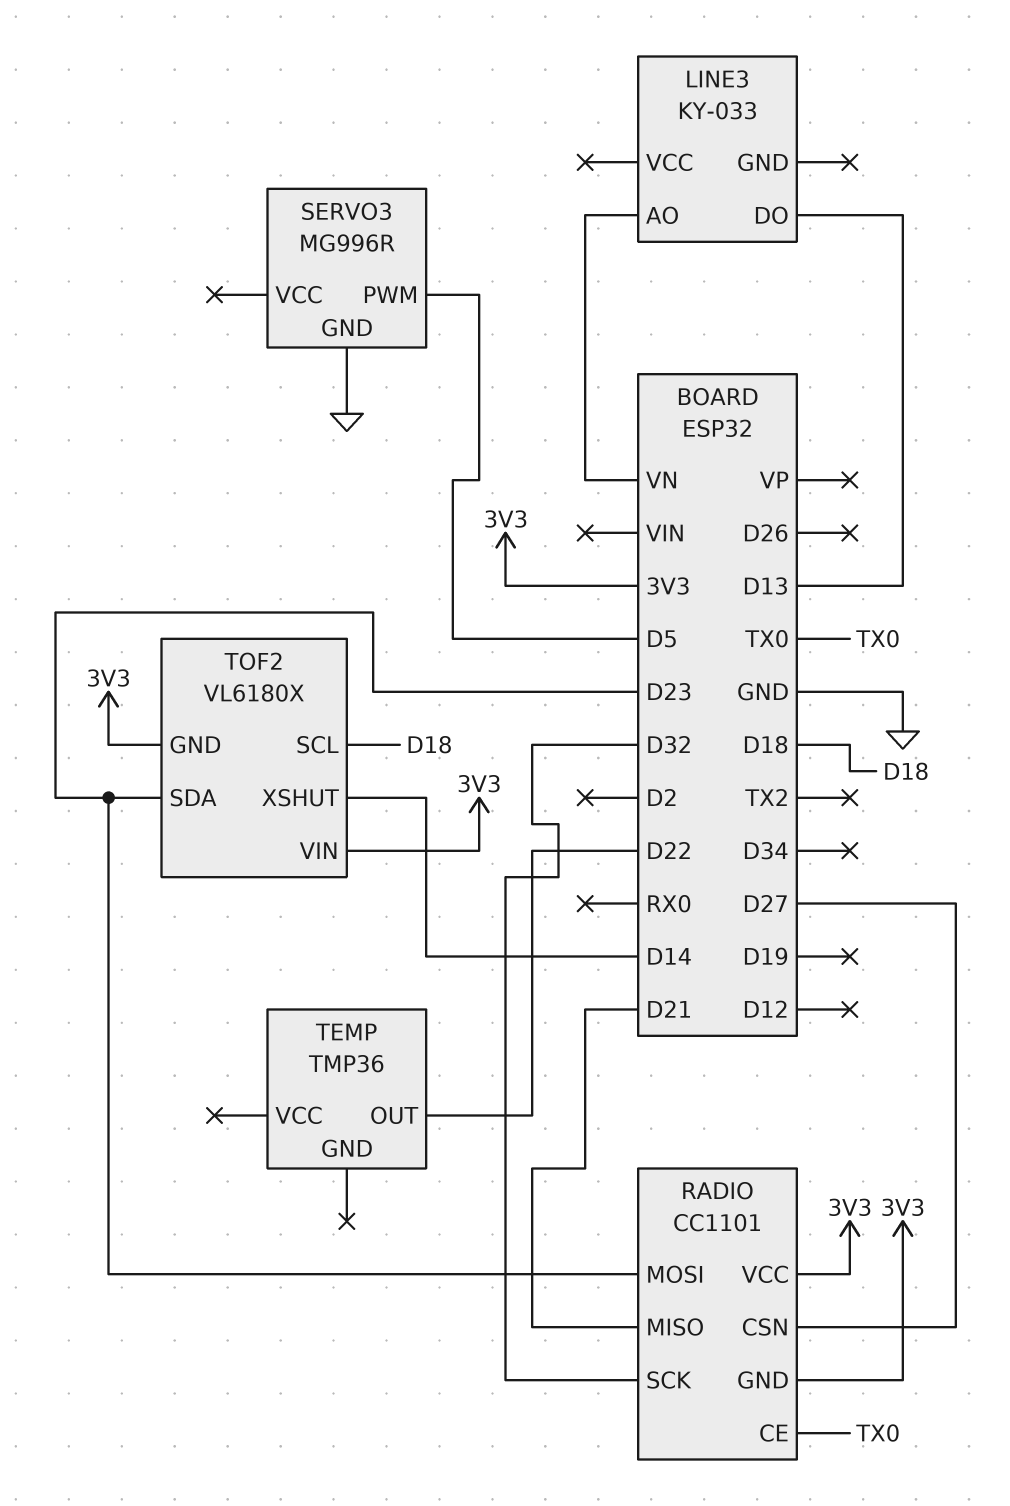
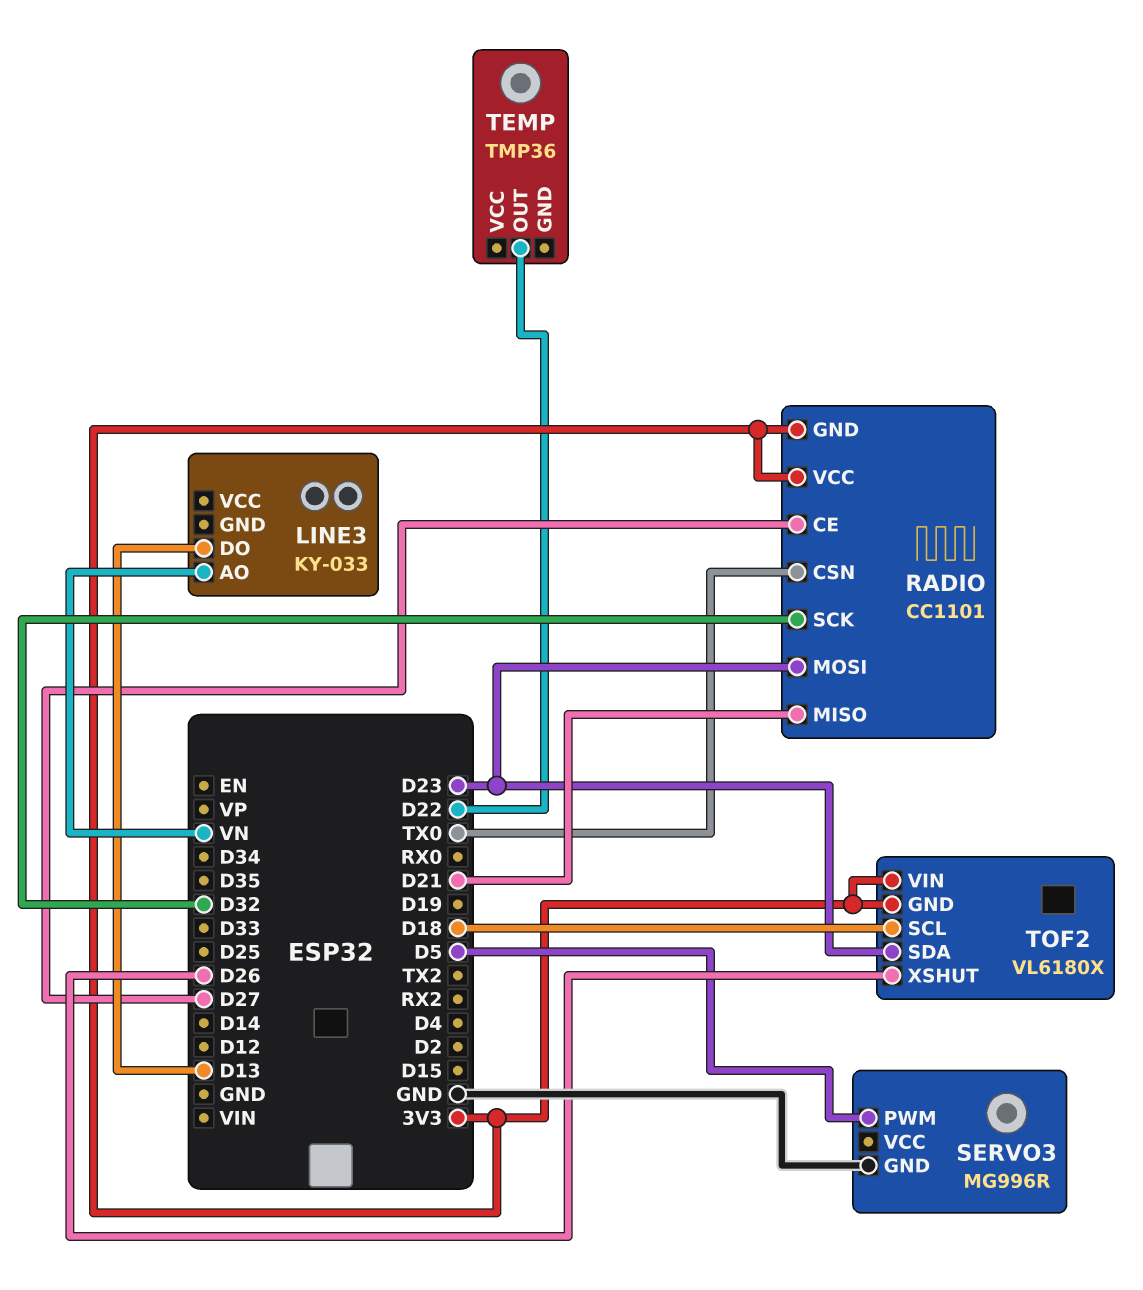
RADIO pin CE: TX0 -> D27
RADIO pin CSN: D27 -> TX0
TOF2 pin XSHUT: D14 -> D26

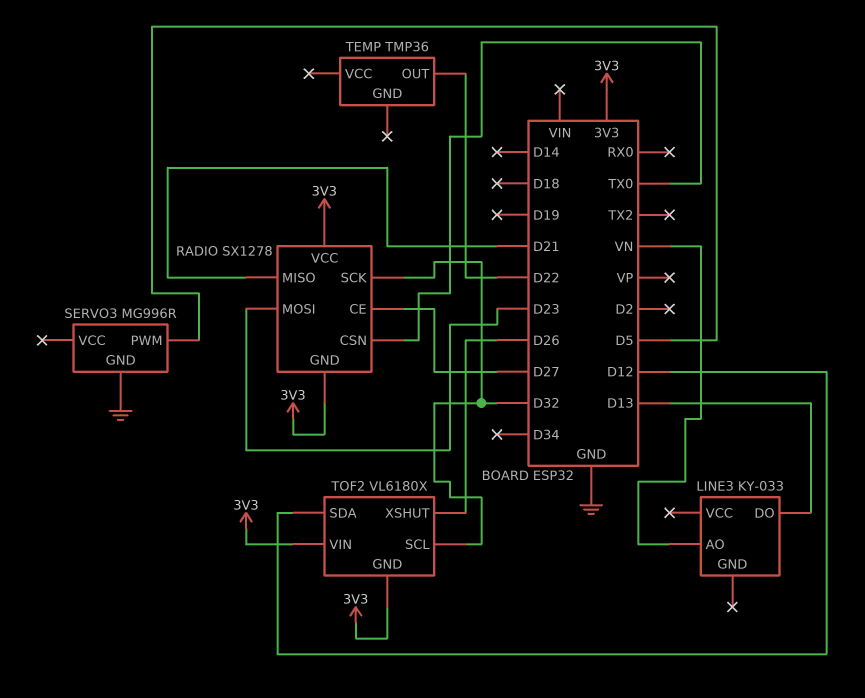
RADIO: CC1101 -> SX1278
TOF2 pin SCL: D18 -> D32
TOF2 pin SDA: D23 -> D12

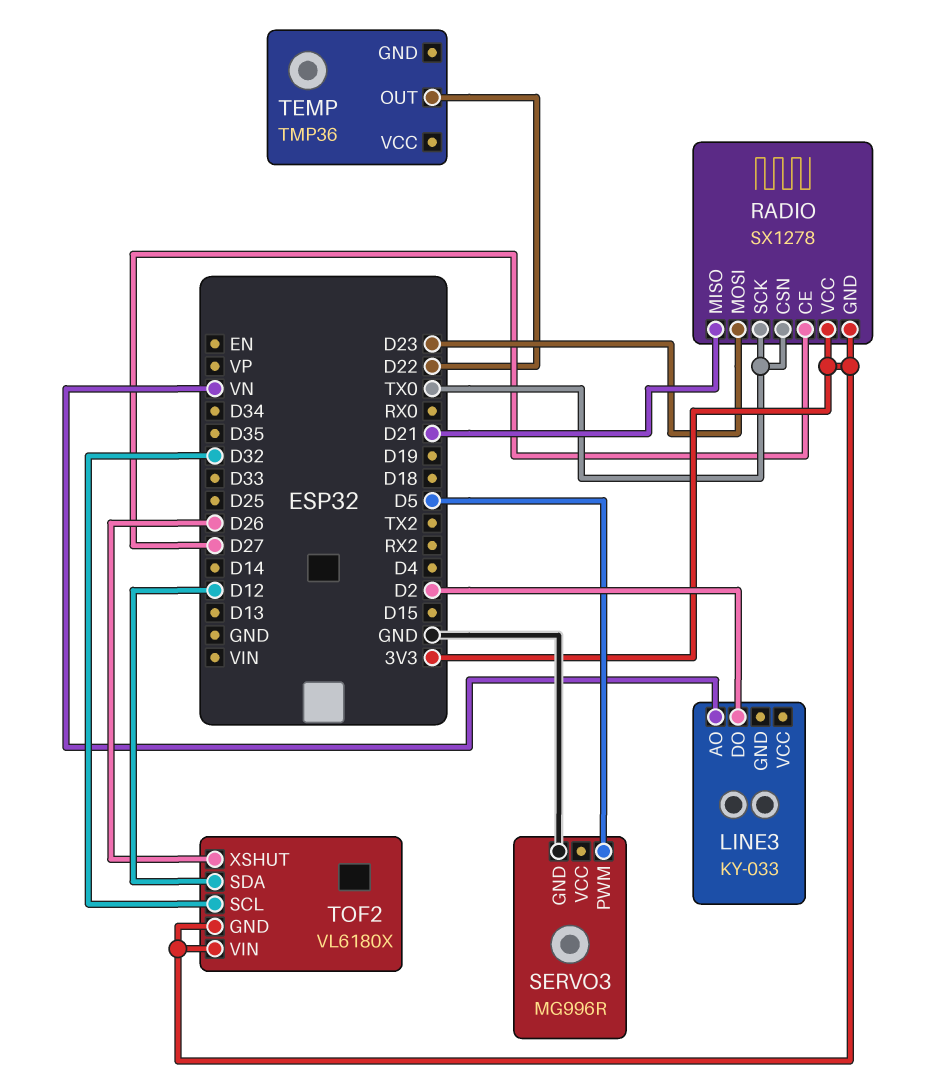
LINE3 pin DO: D13 -> D2
RADIO pin SCK: D32 -> TX0

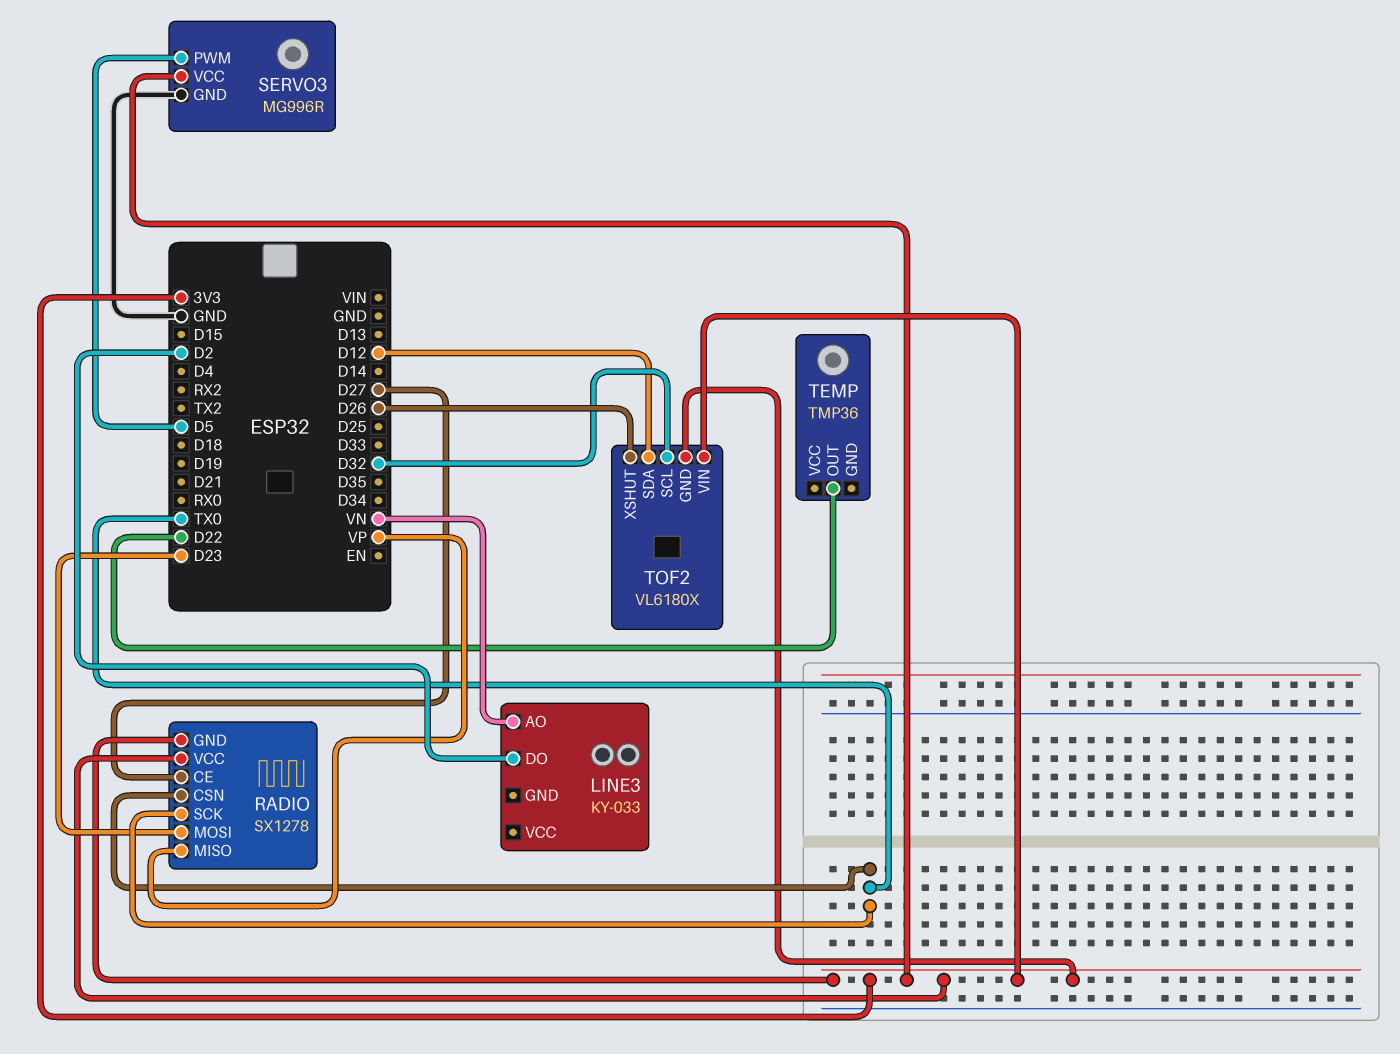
RADIO pin MISO: D21 -> VP
SERVO3 pin VCC: none -> 3V3

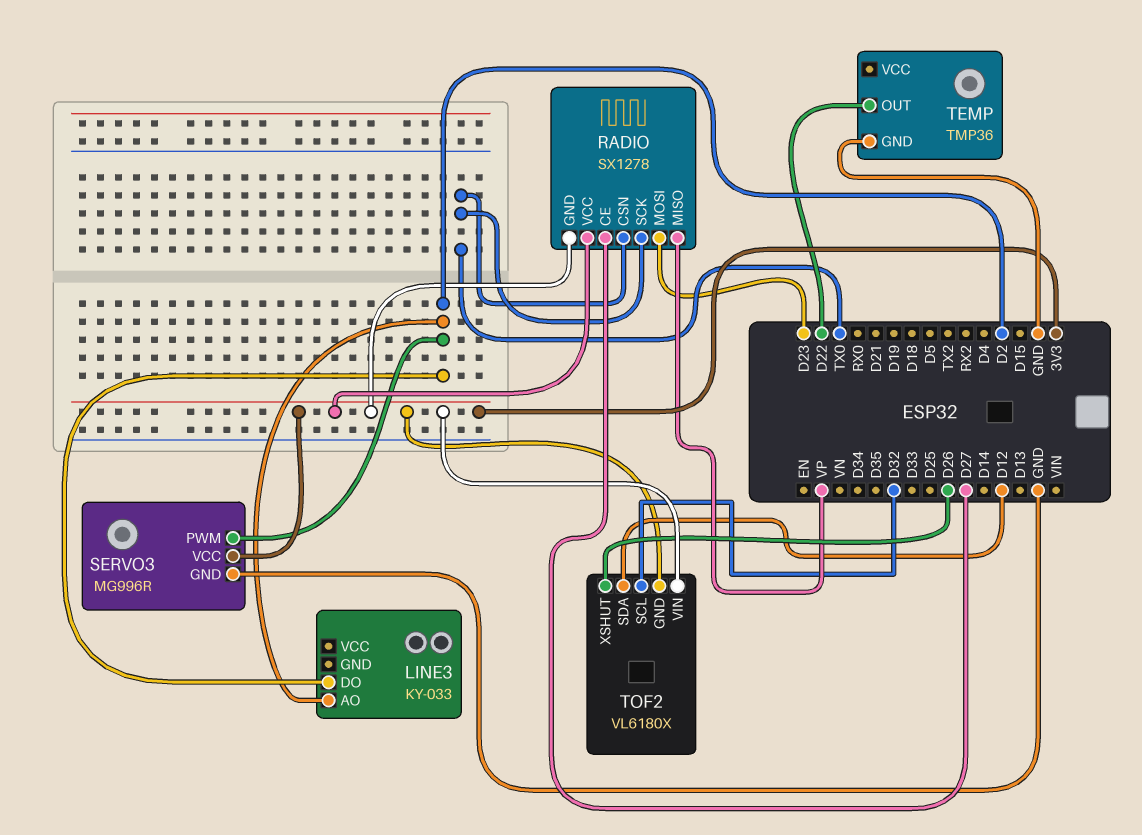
LINE3 pin AO: VN -> D2
SERVO3 pin PWM: D5 -> D2
TEMP pin GND: none -> GND

